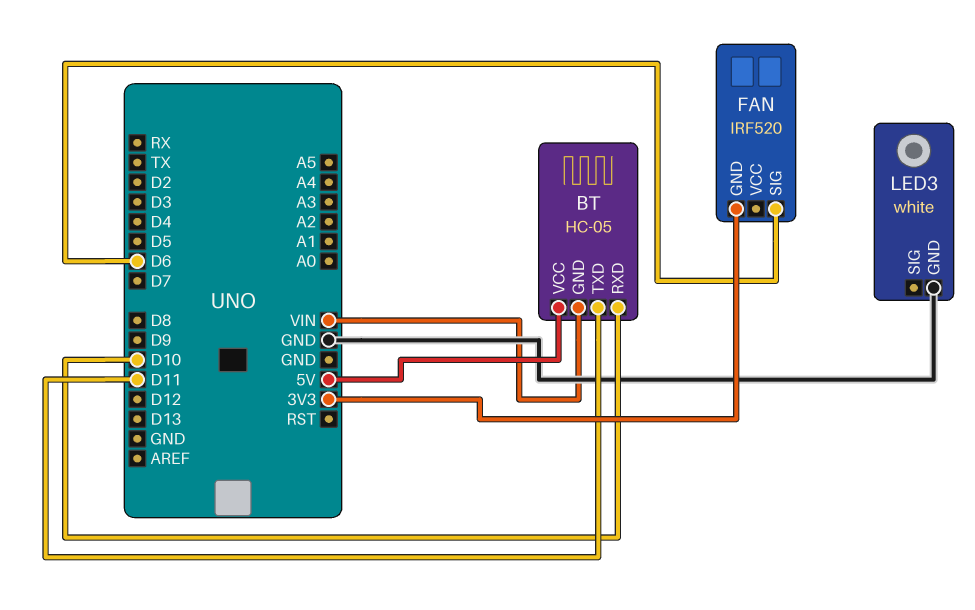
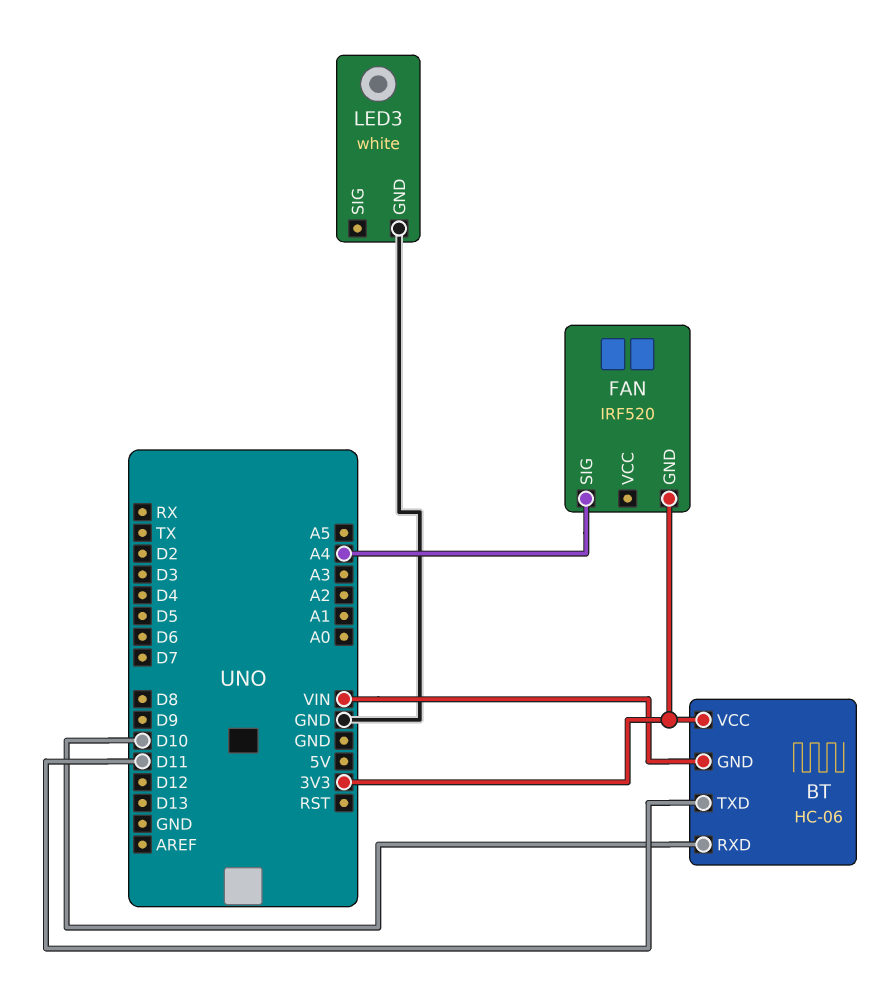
BT: HC-05 -> HC-06
BT pin VCC: 5V -> 3V3
FAN pin SIG: D6 -> A4

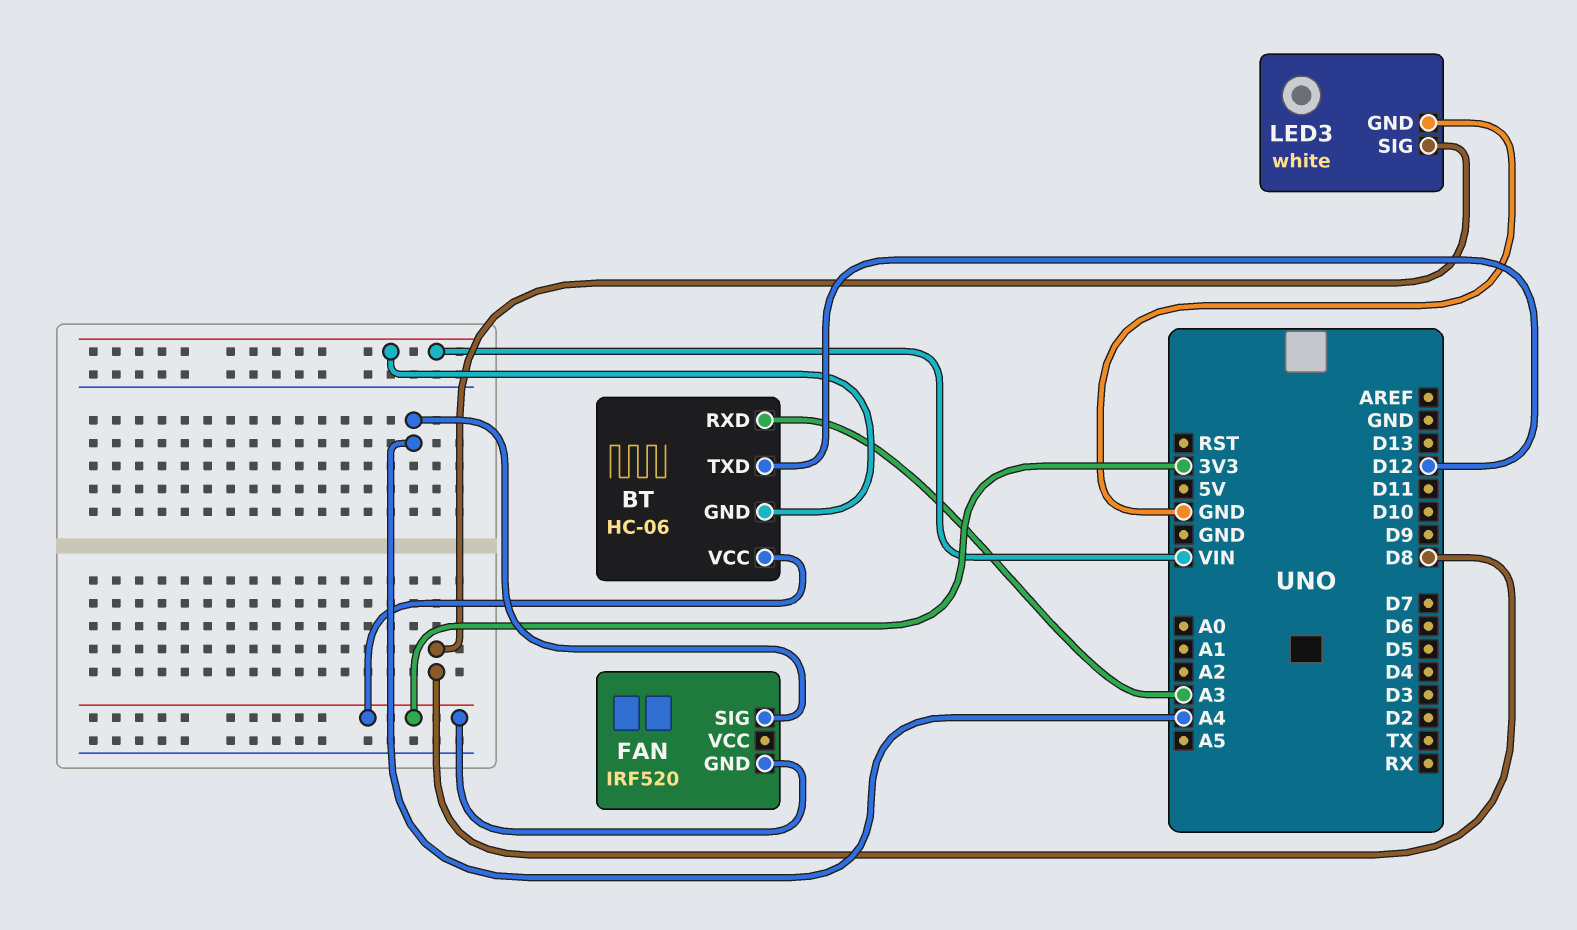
BT pin RXD: D10 -> A3
BT pin TXD: D11 -> D12
LED3 pin SIG: none -> D8

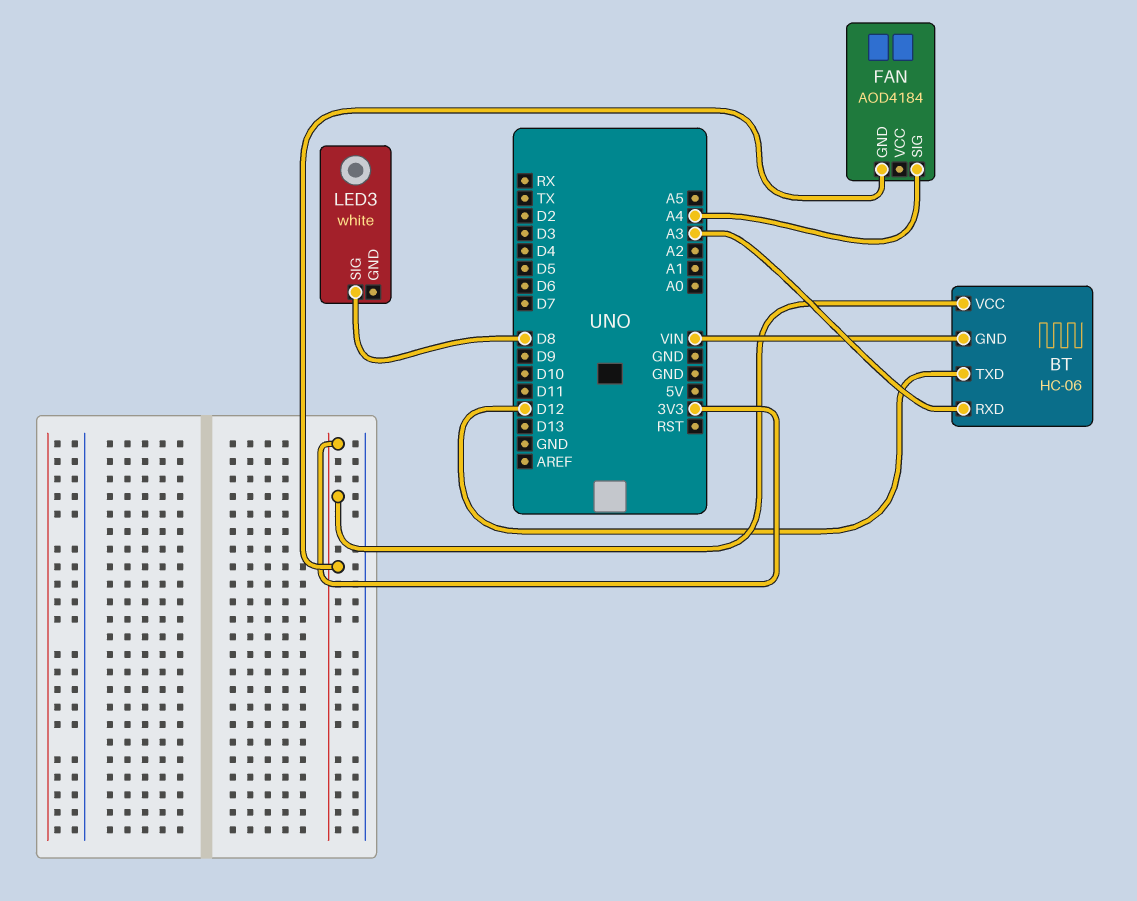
FAN: IRF520 -> AOD4184
LED3 pin GND: GND -> none

